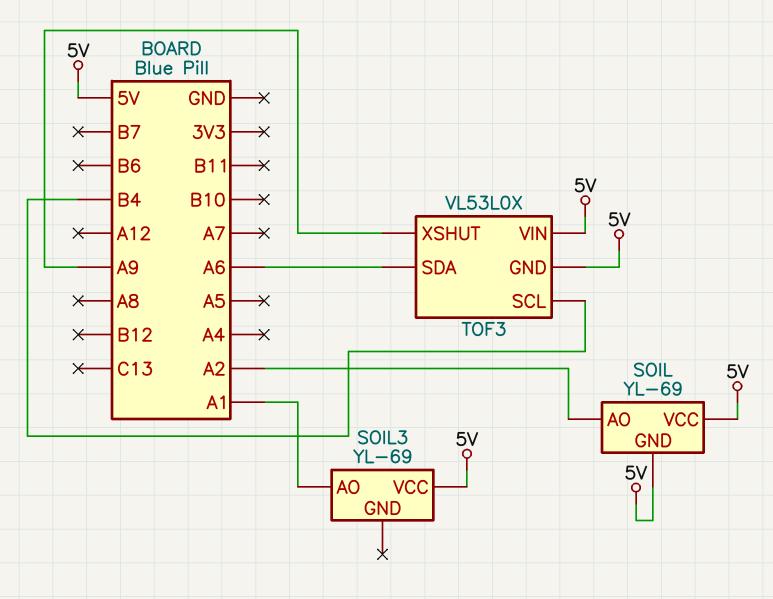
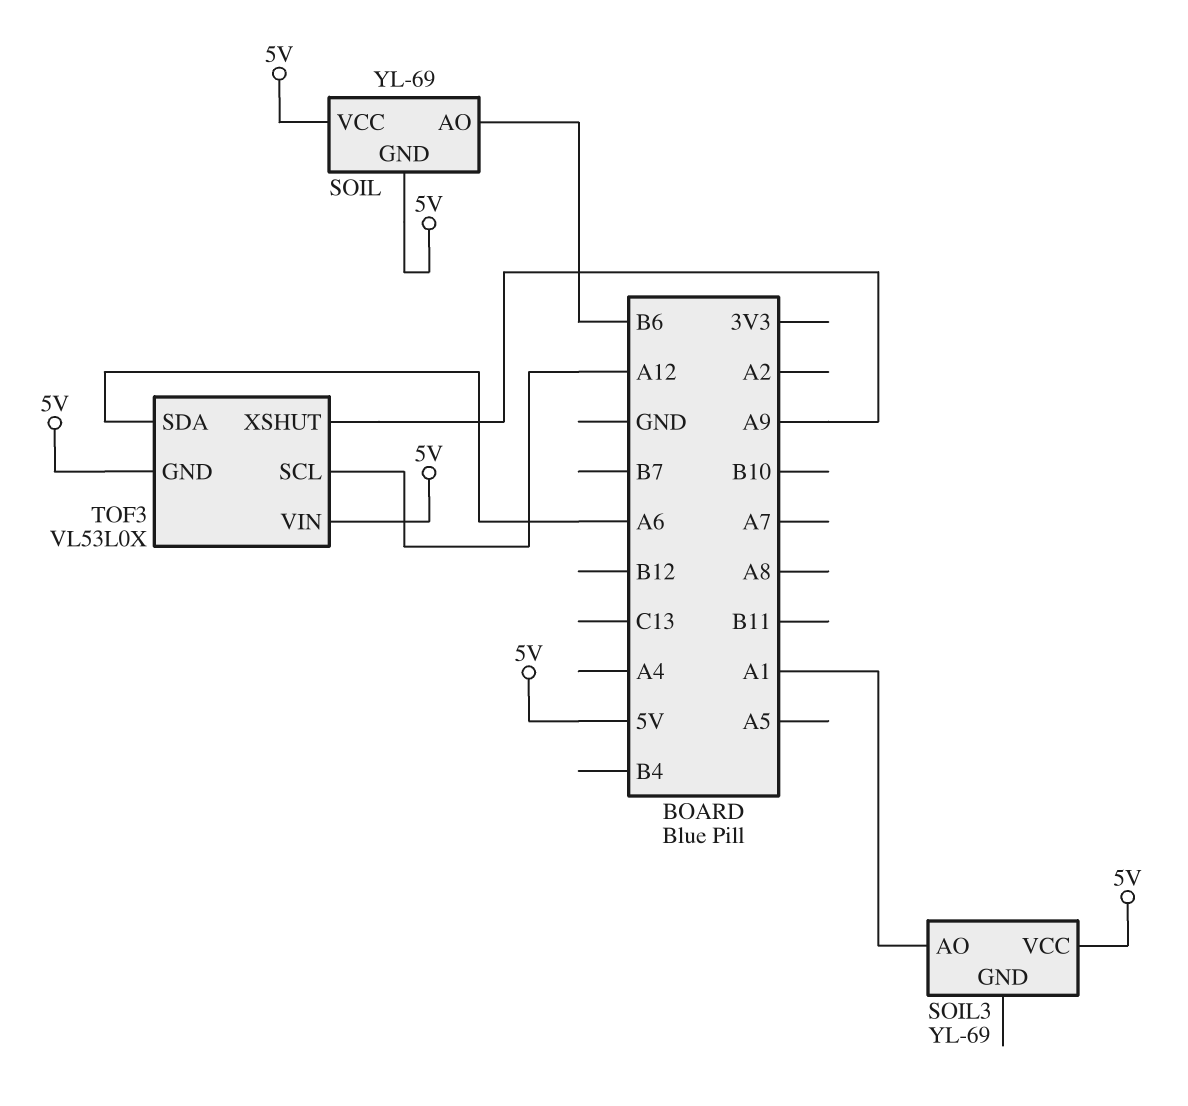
SOIL pin AO: A2 -> B6
TOF3 pin SCL: B4 -> A12

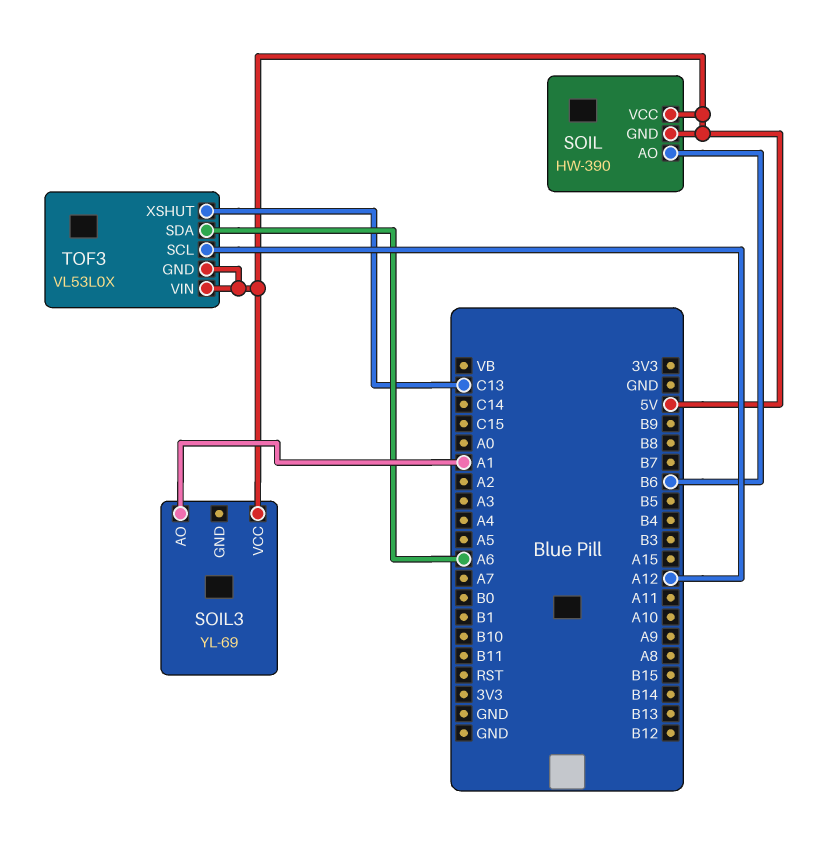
SOIL: YL-69 -> HW-390
TOF3 pin XSHUT: A9 -> C13

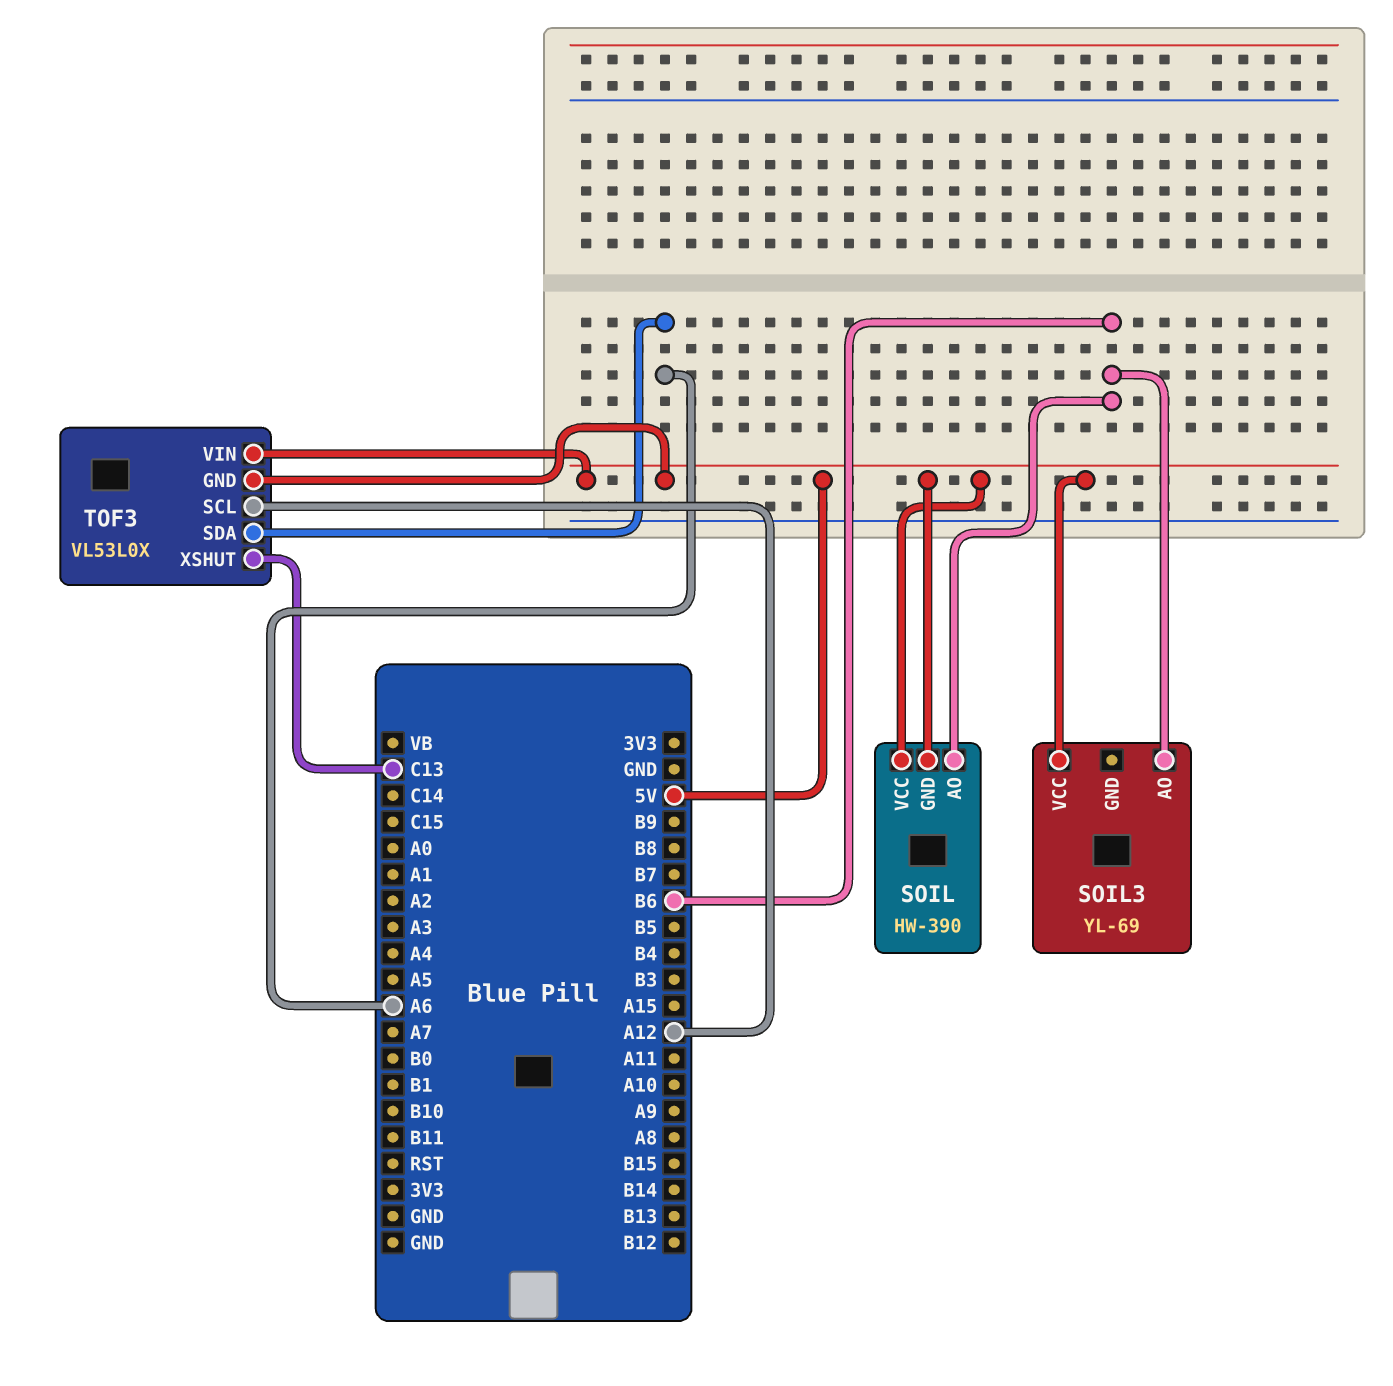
SOIL3 pin AO: A1 -> B6

